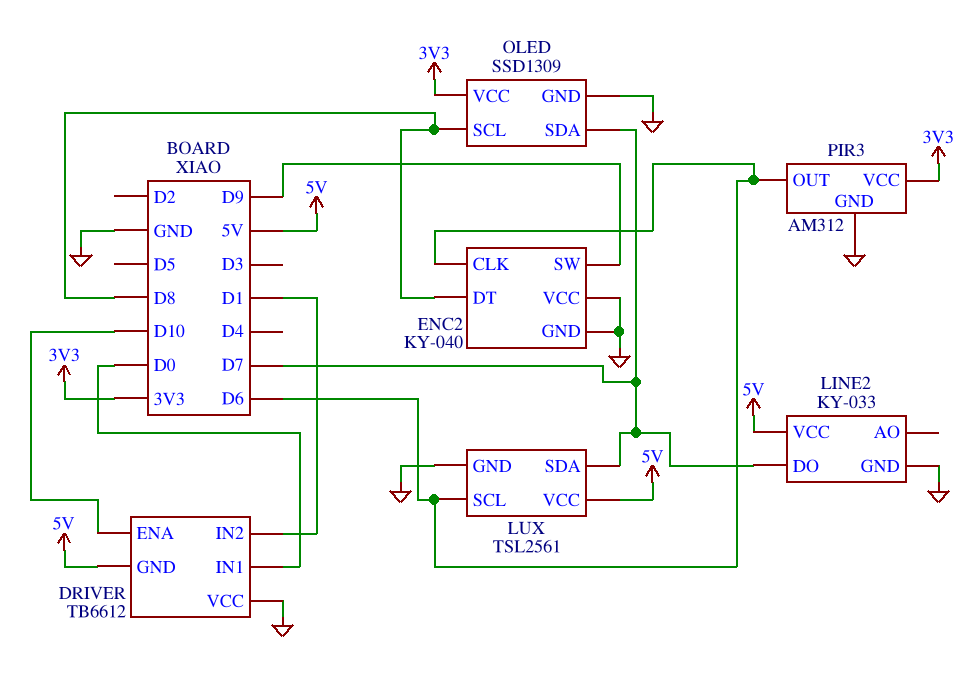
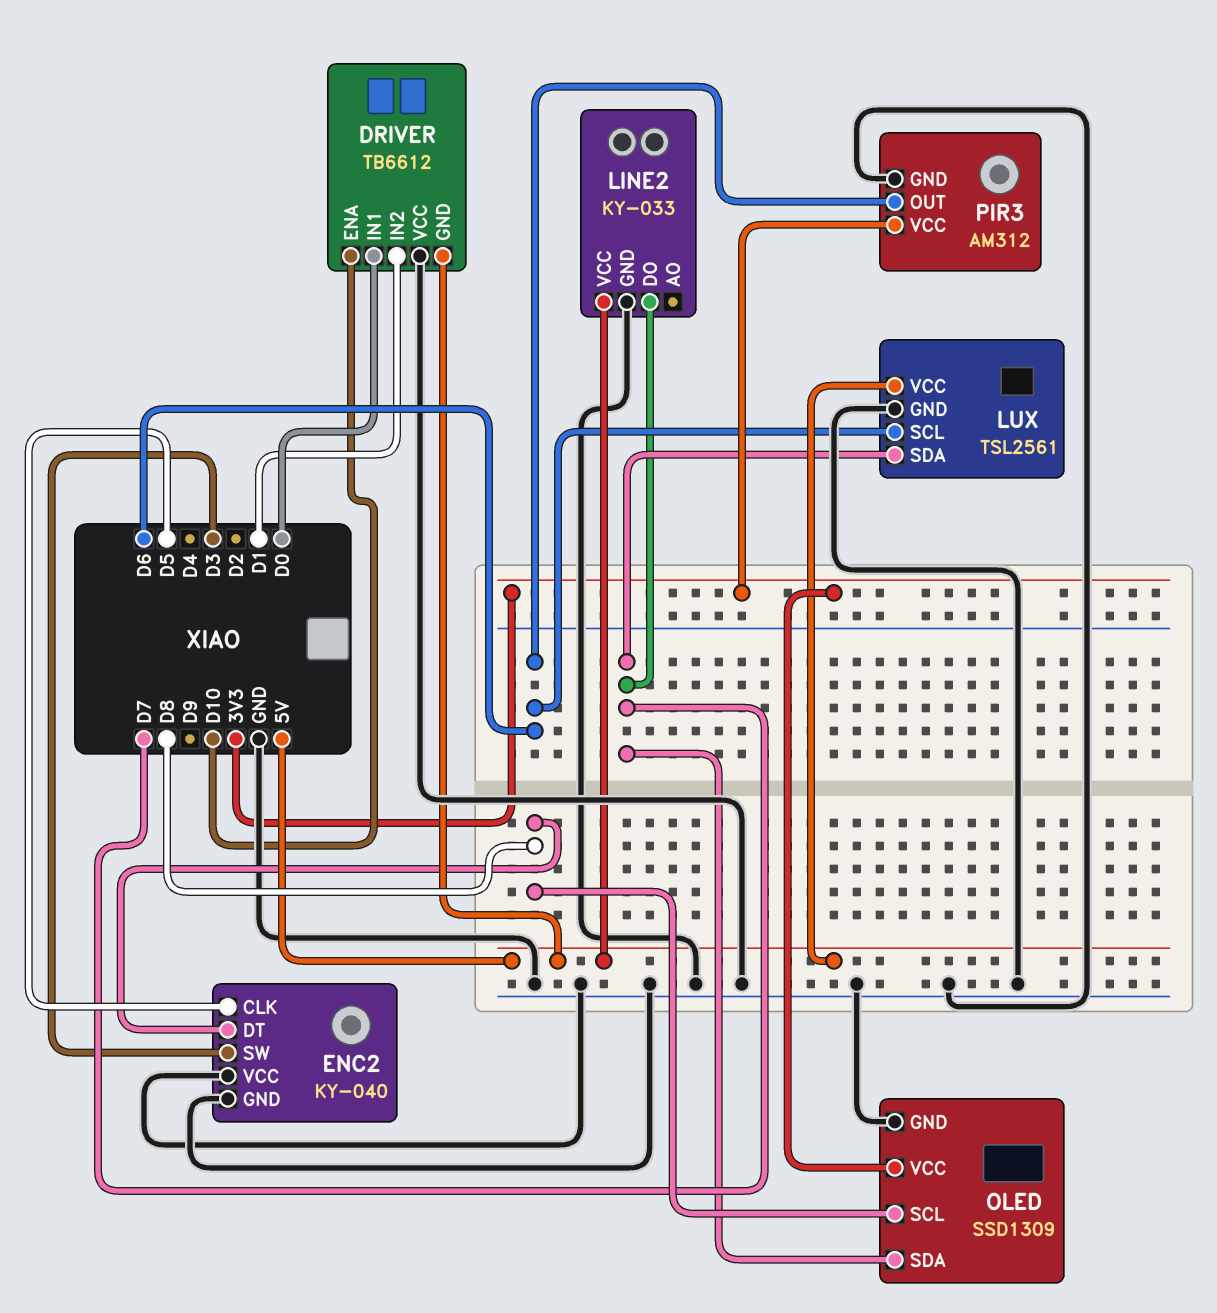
ENC2 pin CLK: D6 -> D5
ENC2 pin SW: D9 -> D3

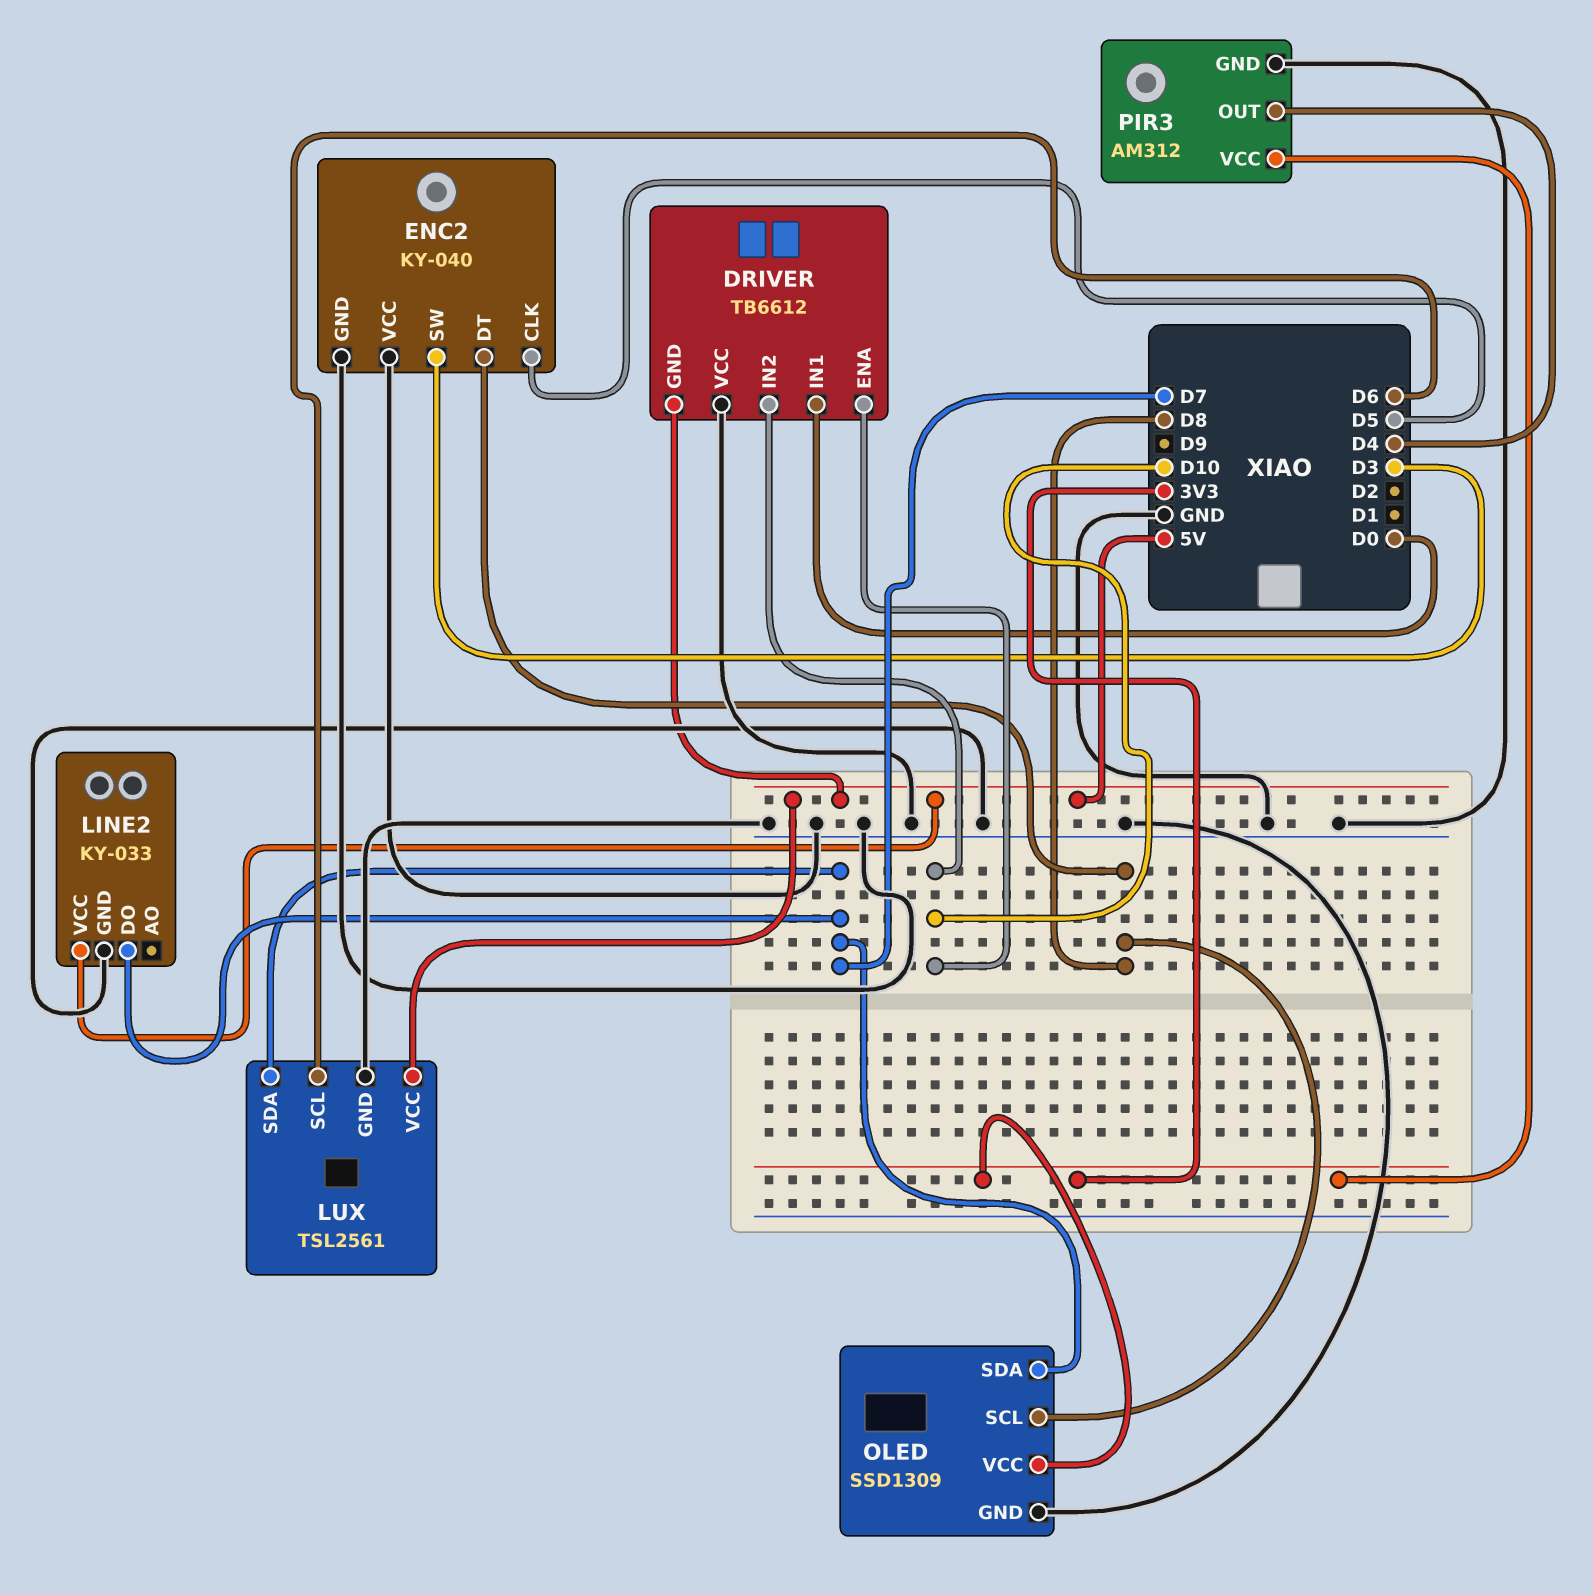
DRIVER pin IN2: D1 -> D10
PIR3 pin OUT: D6 -> D4

